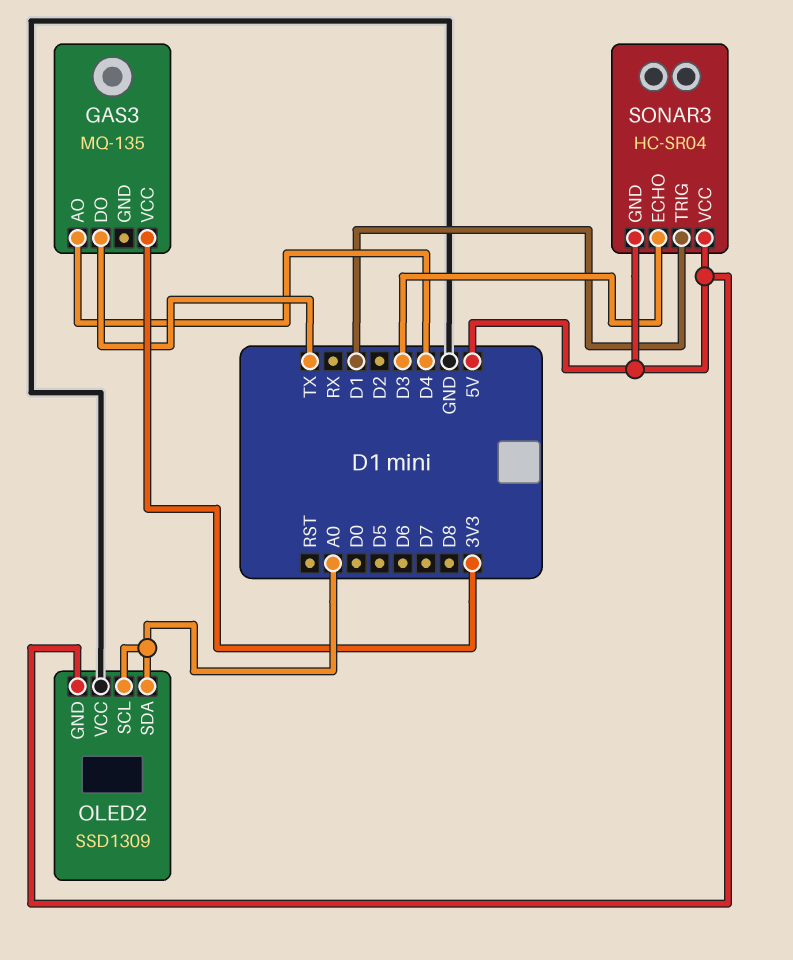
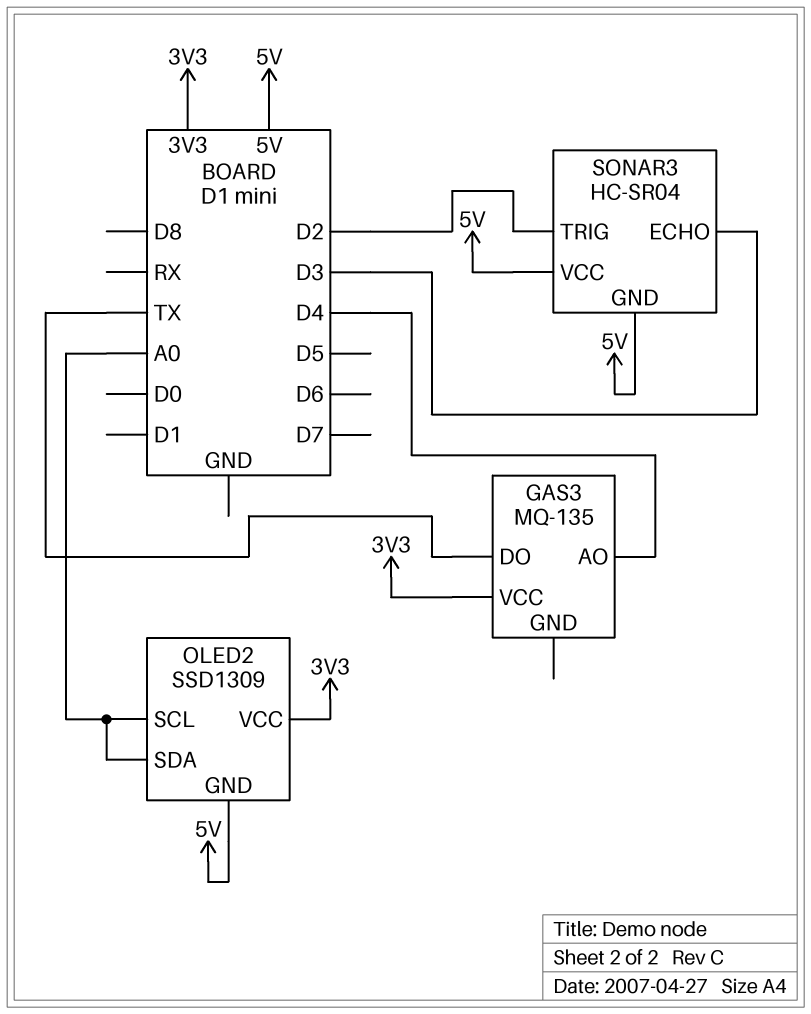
OLED2 pin VCC: GND -> 3V3
SONAR3 pin TRIG: D1 -> D2

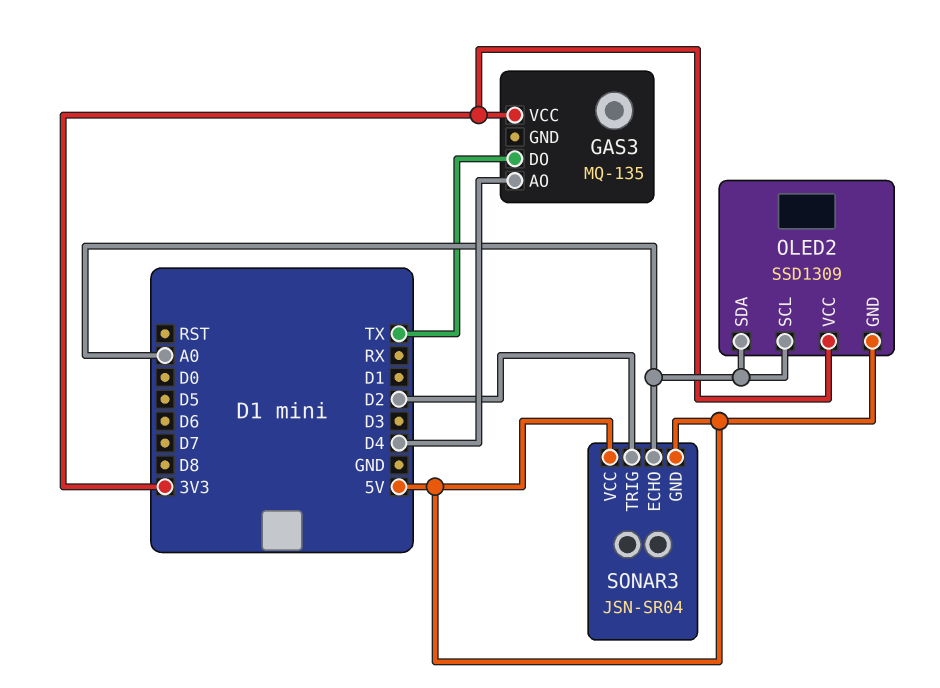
SONAR3: HC-SR04 -> JSN-SR04
SONAR3 pin ECHO: D3 -> A0

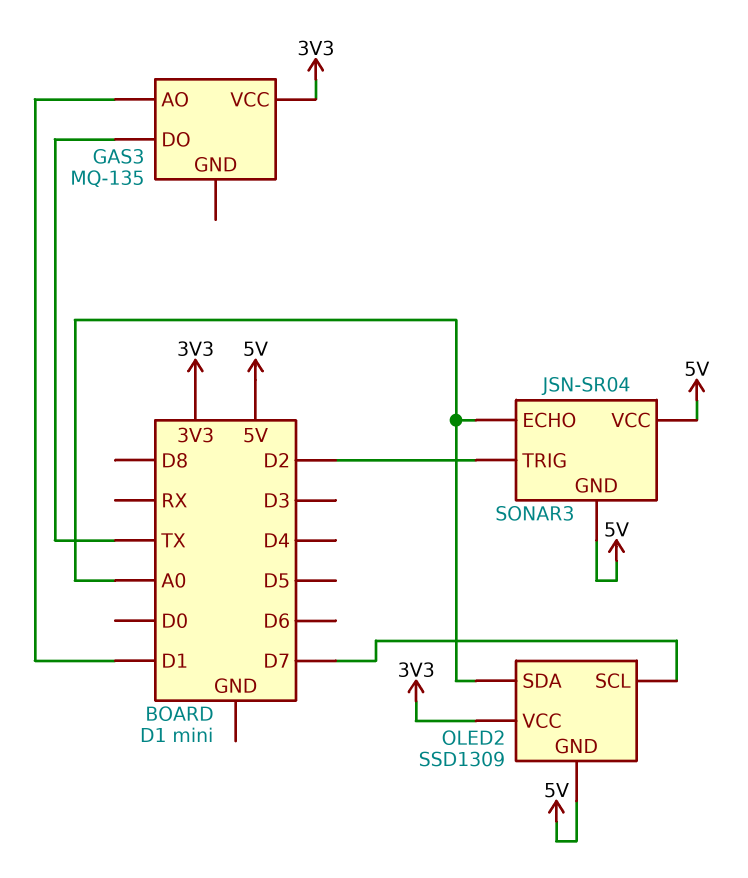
GAS3 pin AO: D4 -> D1
OLED2 pin SCL: A0 -> D7

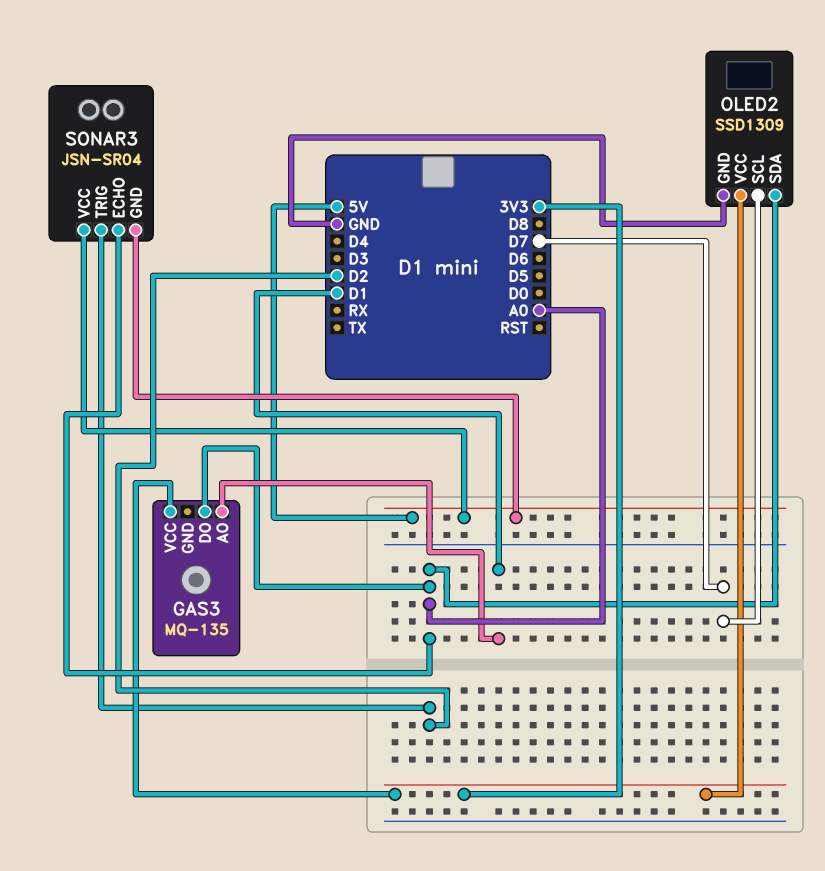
GAS3 pin DO: TX -> A0
OLED2 pin GND: 5V -> GND

